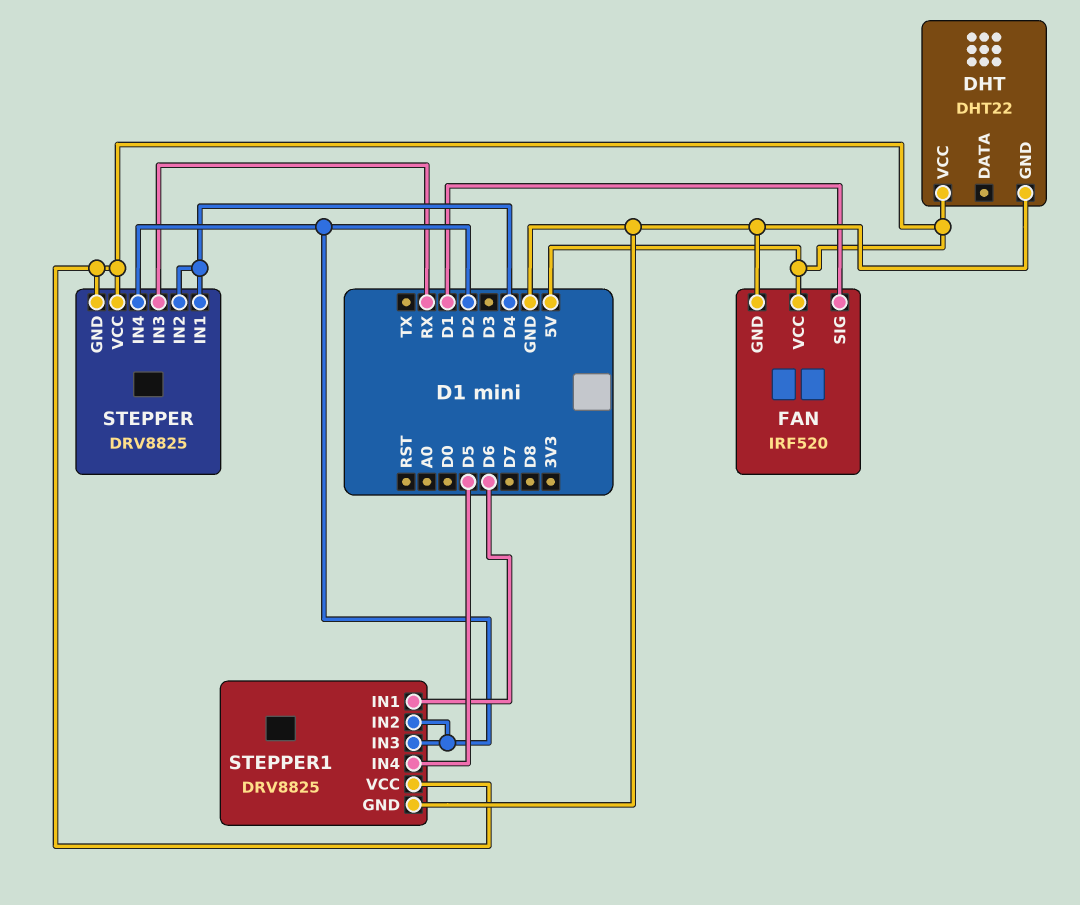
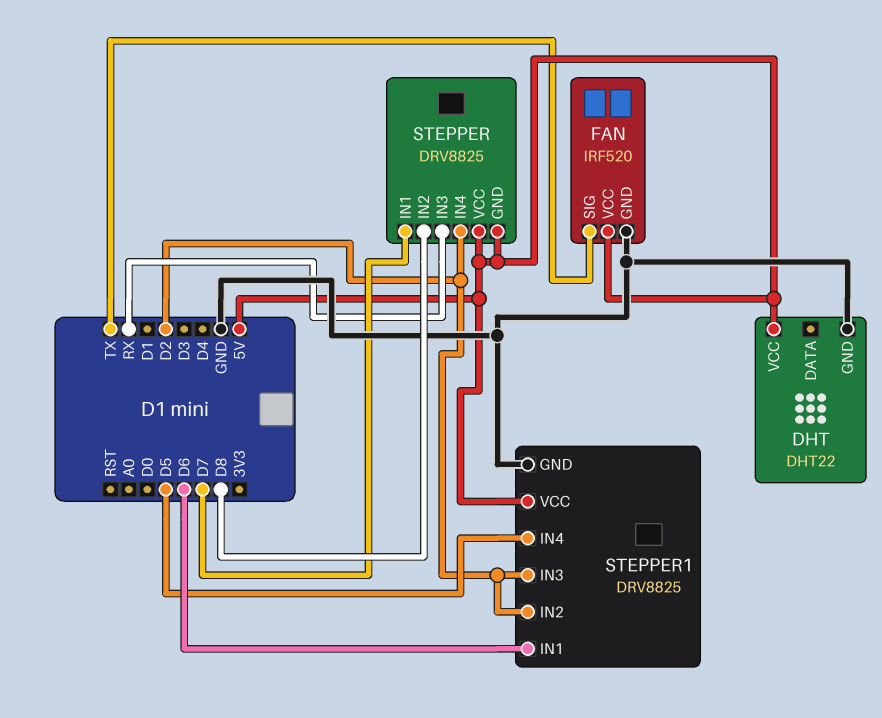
FAN pin SIG: D1 -> TX
STEPPER pin IN1: D4 -> D7
STEPPER pin IN2: D4 -> D8

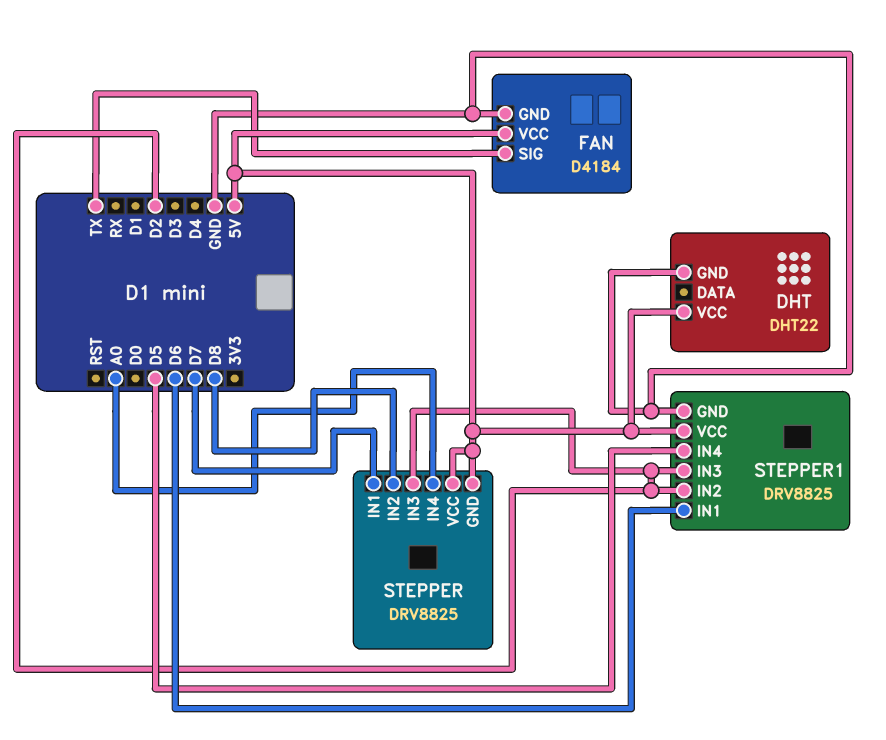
FAN: IRF520 -> D4184
STEPPER pin IN3: RX -> D2
STEPPER pin IN4: D2 -> A0

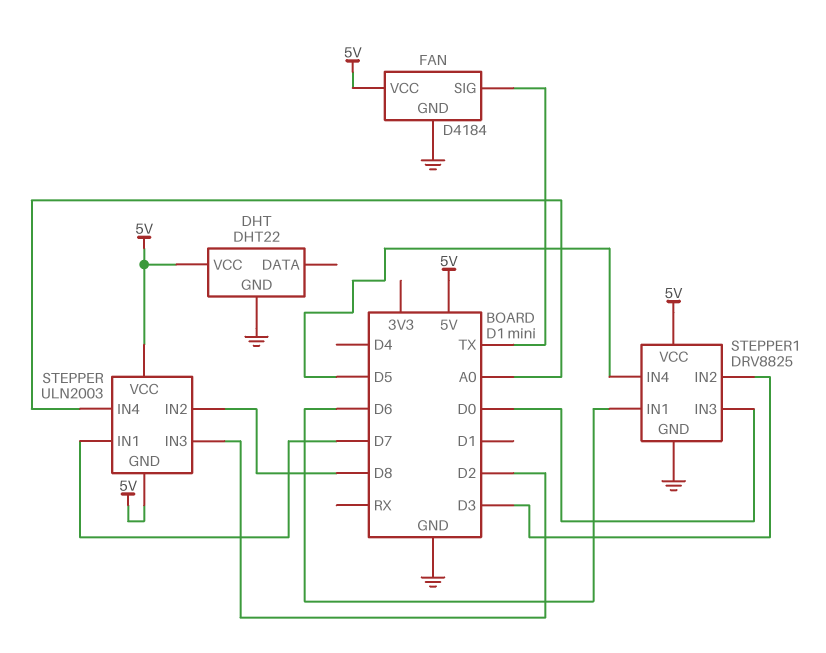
STEPPER: DRV8825 -> ULN2003
STEPPER1 pin IN2: D2 -> D3
STEPPER1 pin IN3: D2 -> D0

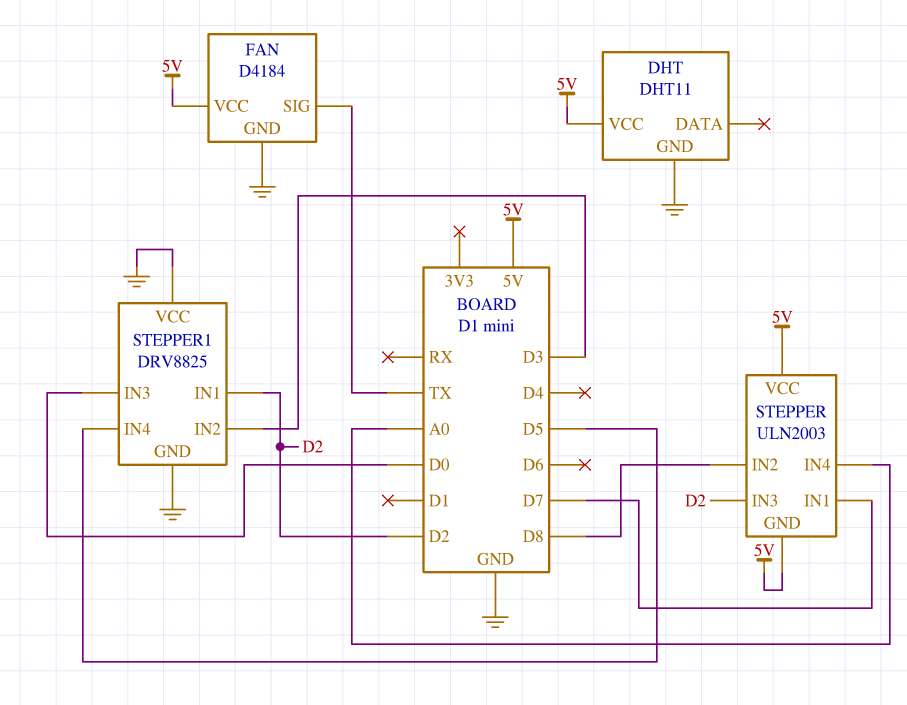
DHT: DHT22 -> DHT11
STEPPER1 pin IN1: D6 -> D2
STEPPER1 pin VCC: 5V -> GND

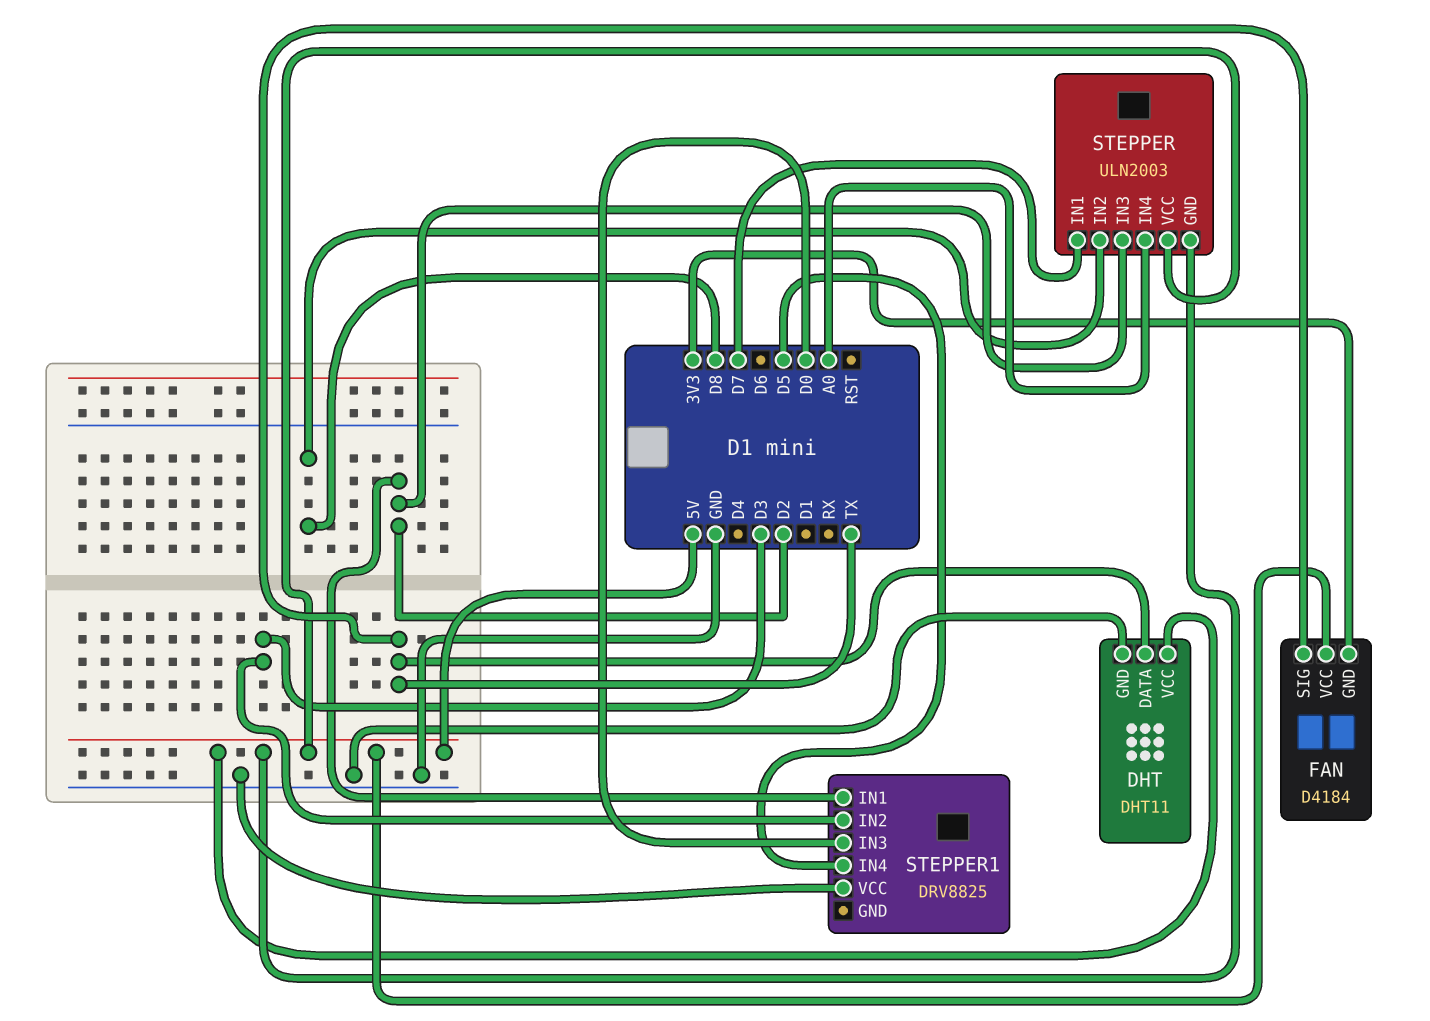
DHT pin DATA: none -> TX
FAN pin GND: GND -> 3V3
STEPPER1 pin GND: GND -> none

